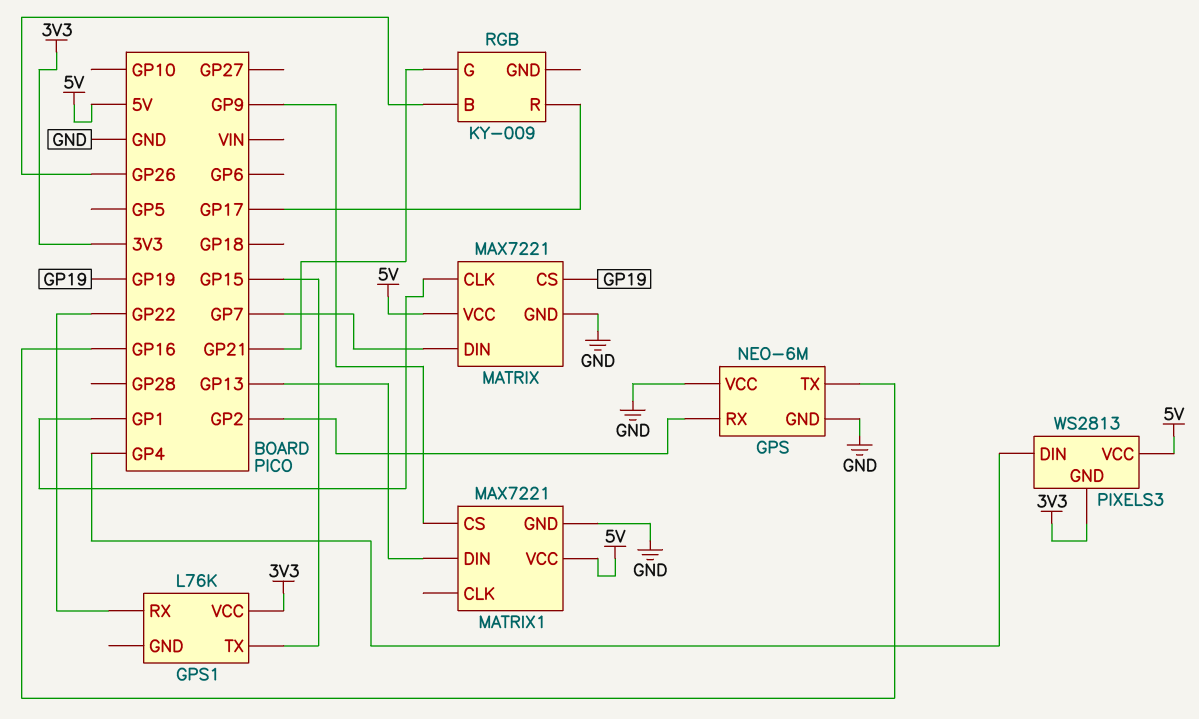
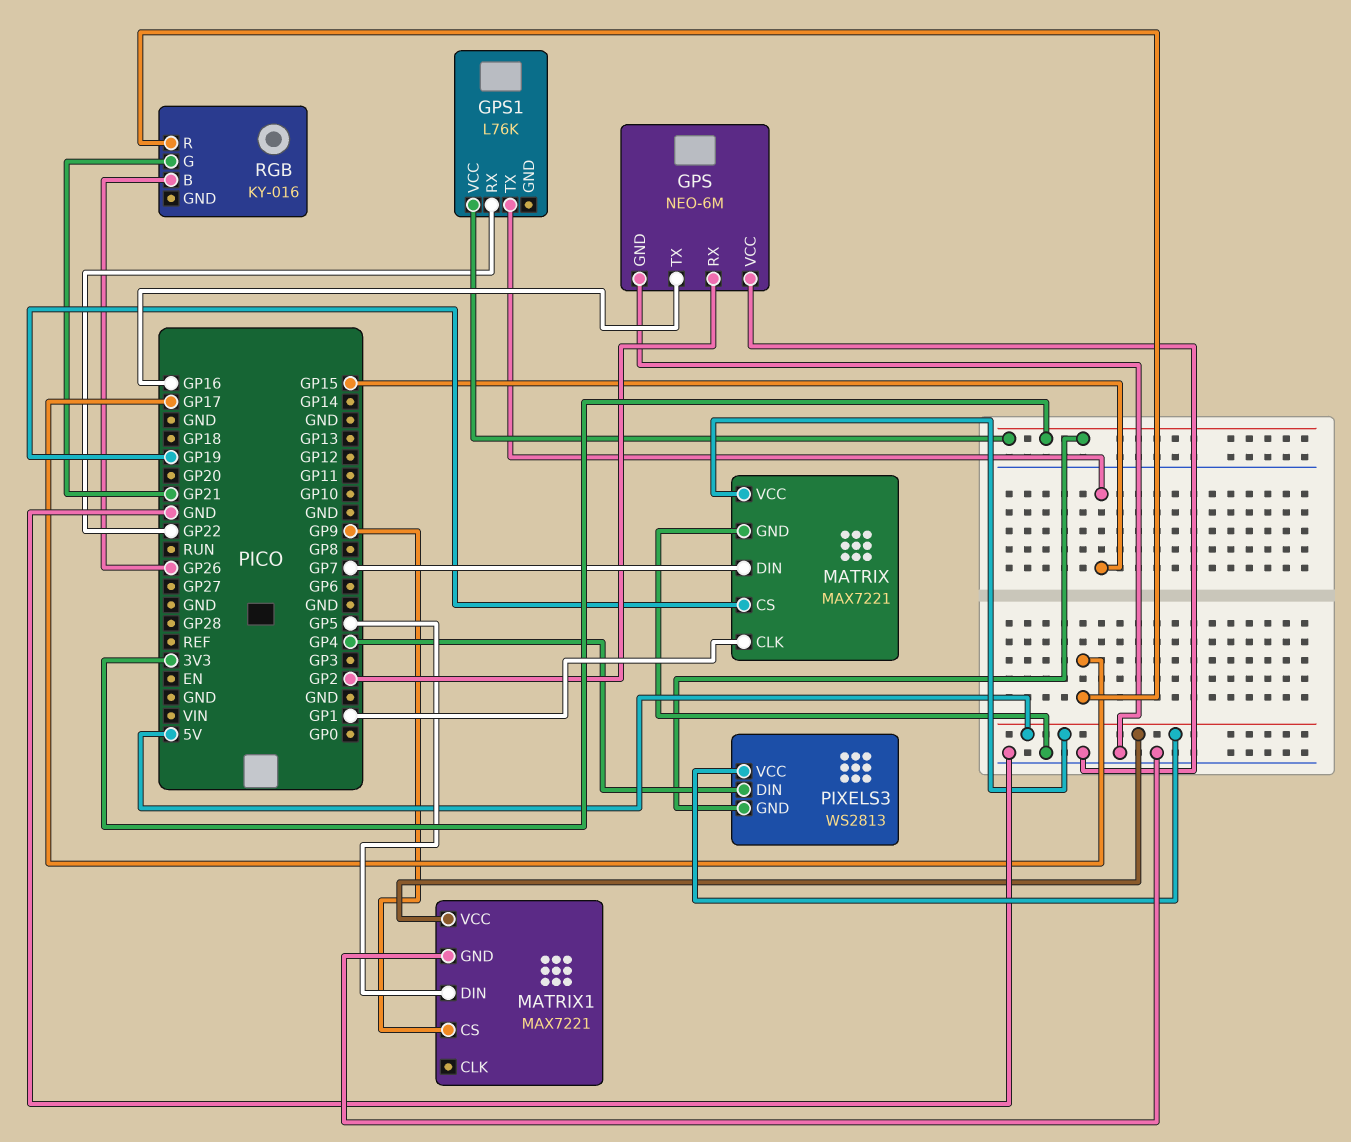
MATRIX1 pin DIN: GP13 -> GP5
RGB: KY-009 -> KY-016

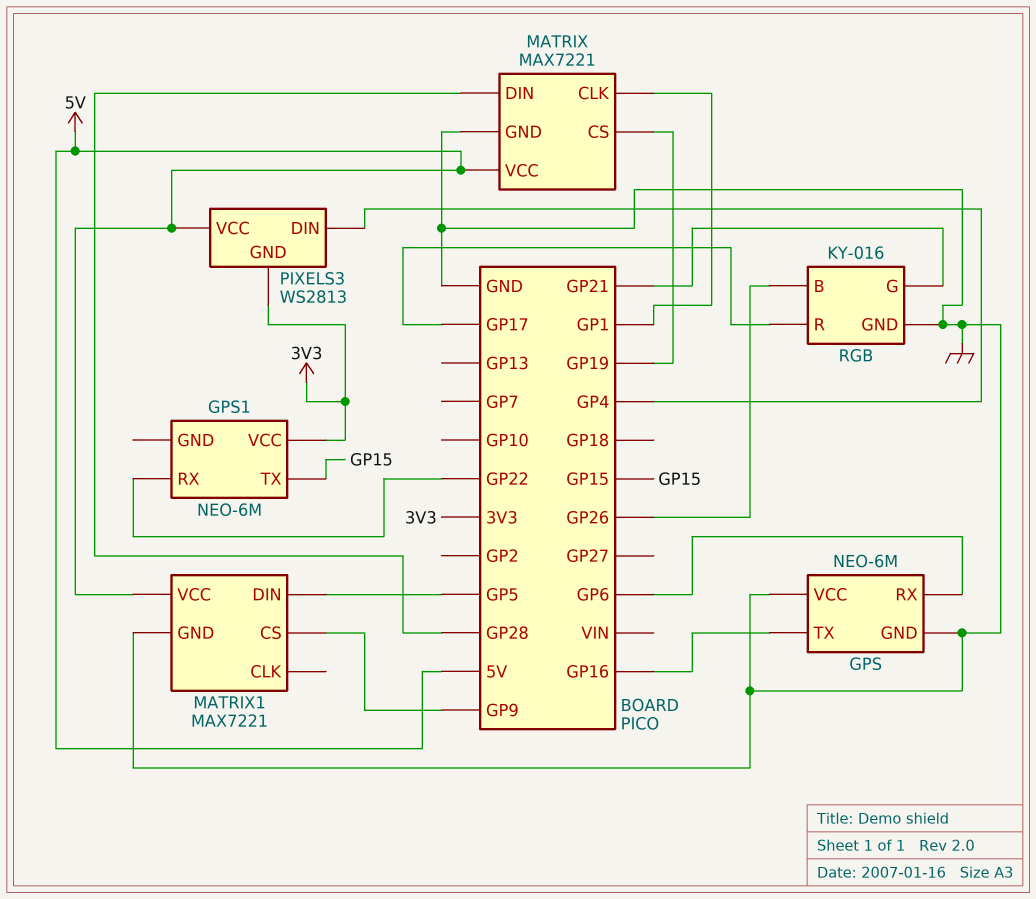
GPS pin RX: GP2 -> GP6
GPS1: L76K -> NEO-6M
MATRIX pin DIN: GP7 -> GP28
RGB pin GND: none -> GND

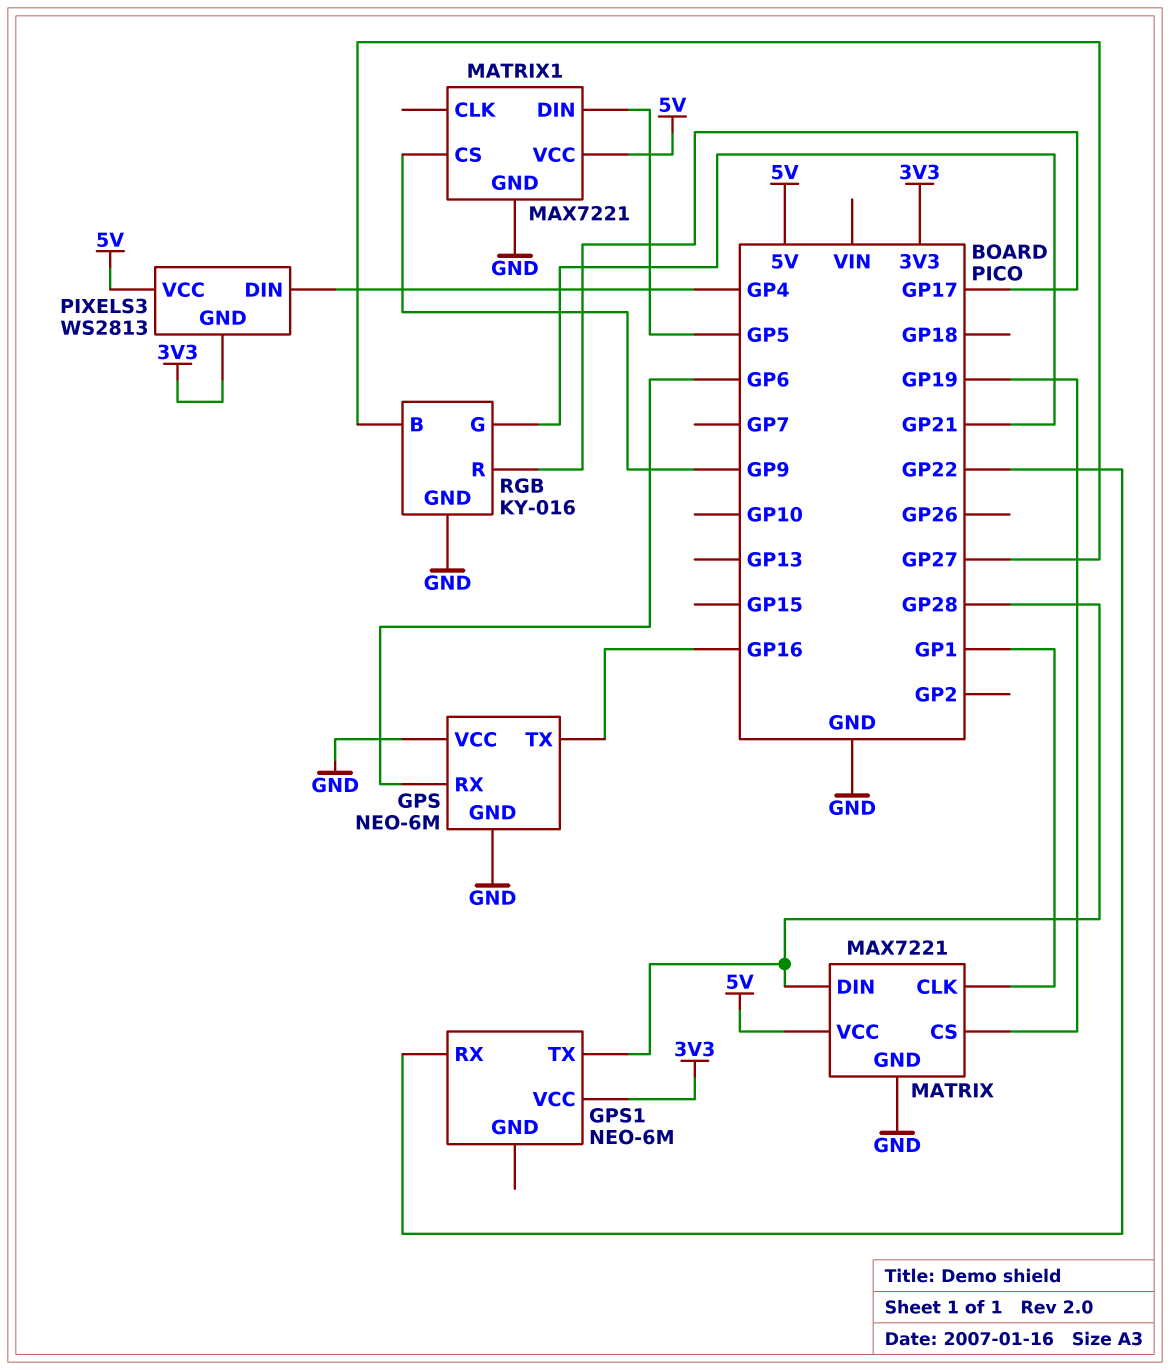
GPS1 pin TX: GP15 -> GP28
RGB pin B: GP26 -> GP27

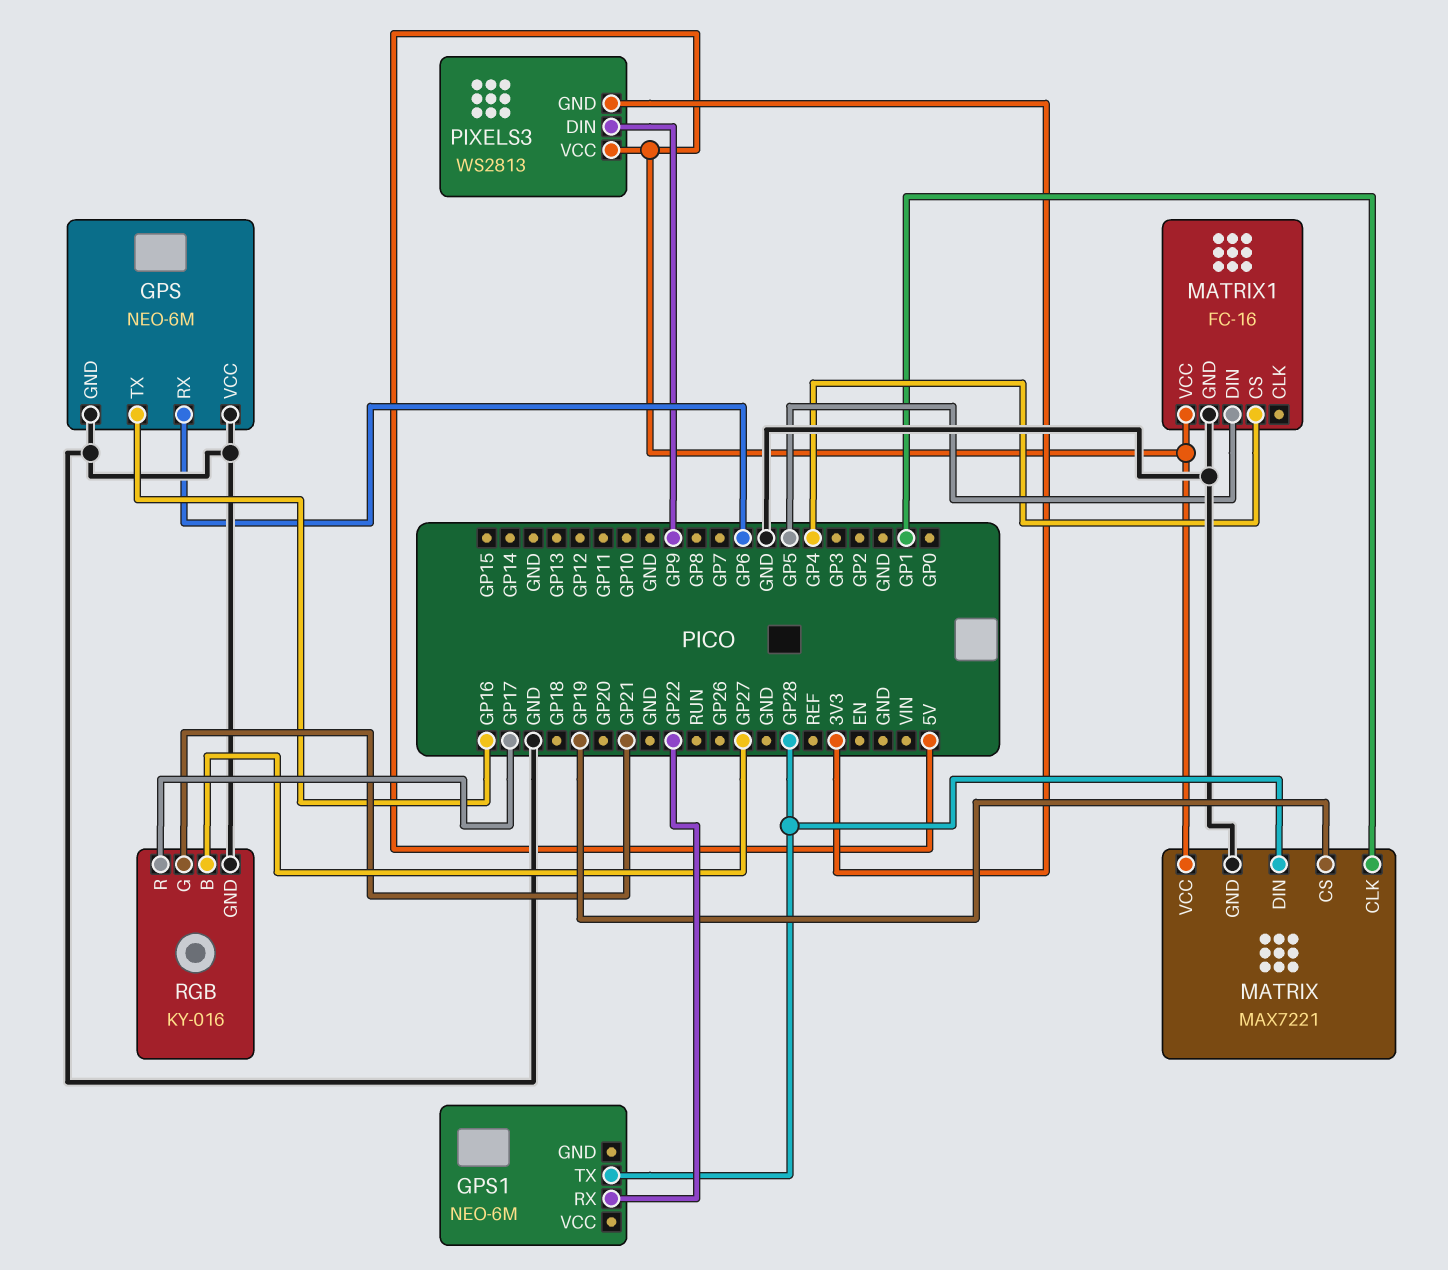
GPS1 pin VCC: 3V3 -> none
MATRIX1: MAX7221 -> FC-16
MATRIX1 pin CS: GP9 -> GP4
PIXELS3 pin DIN: GP4 -> GP9

